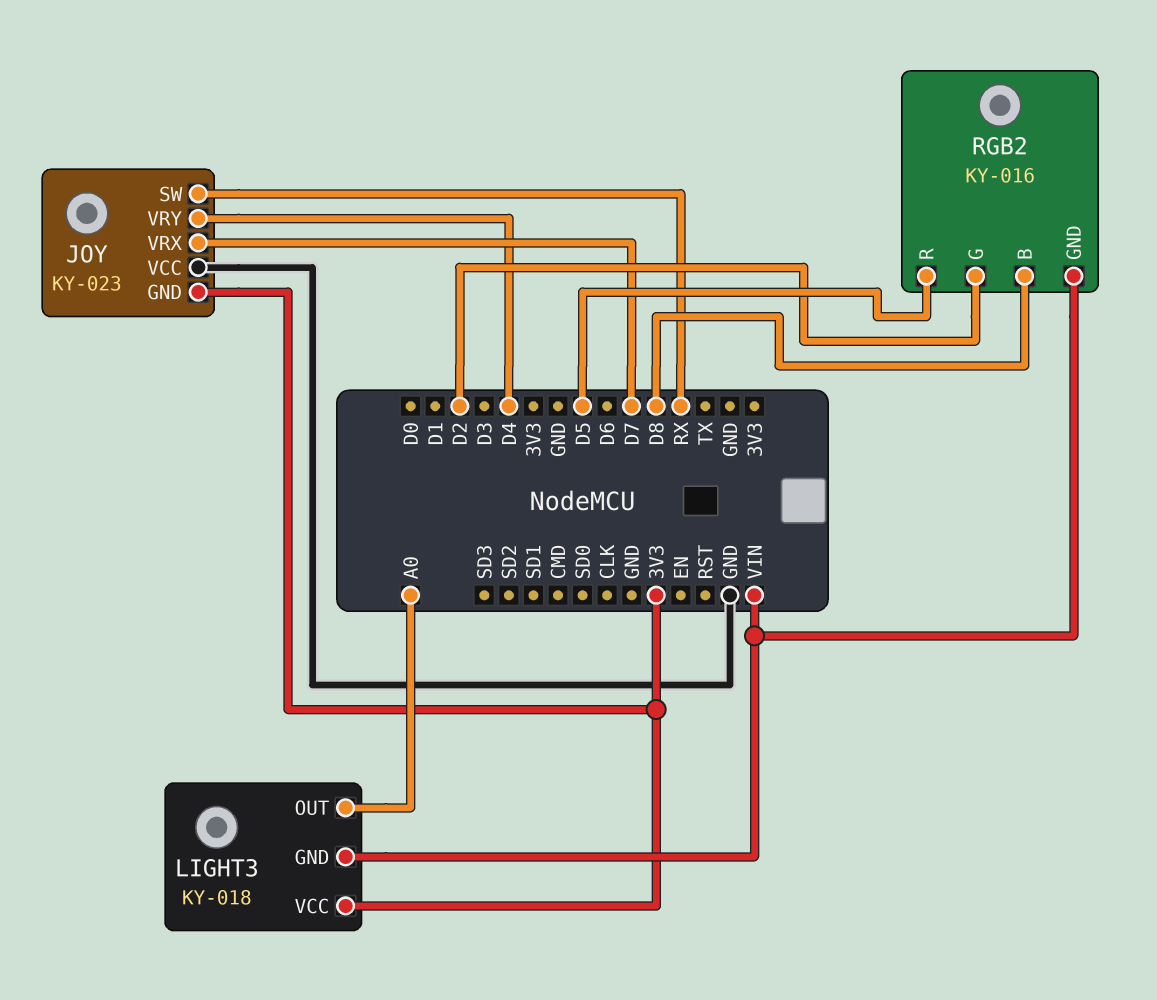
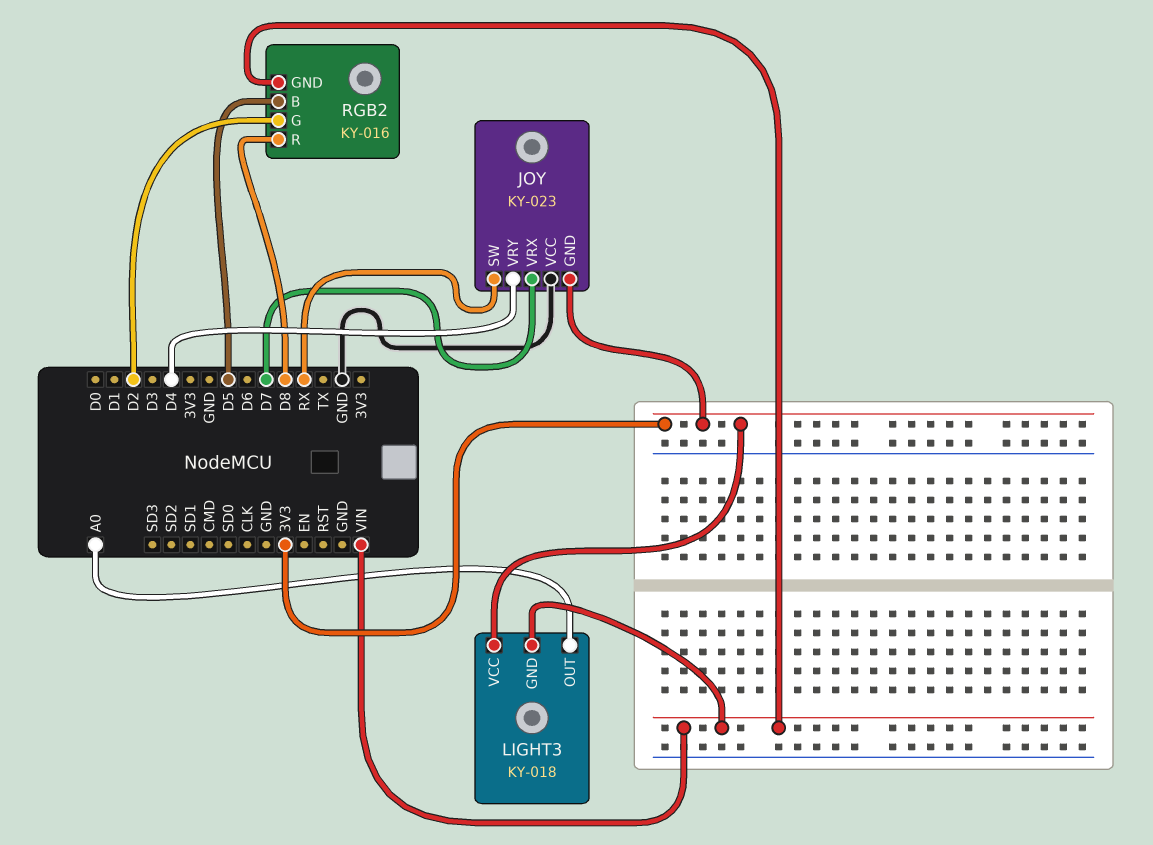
RGB2 pin B: D8 -> D5
RGB2 pin R: D5 -> D8

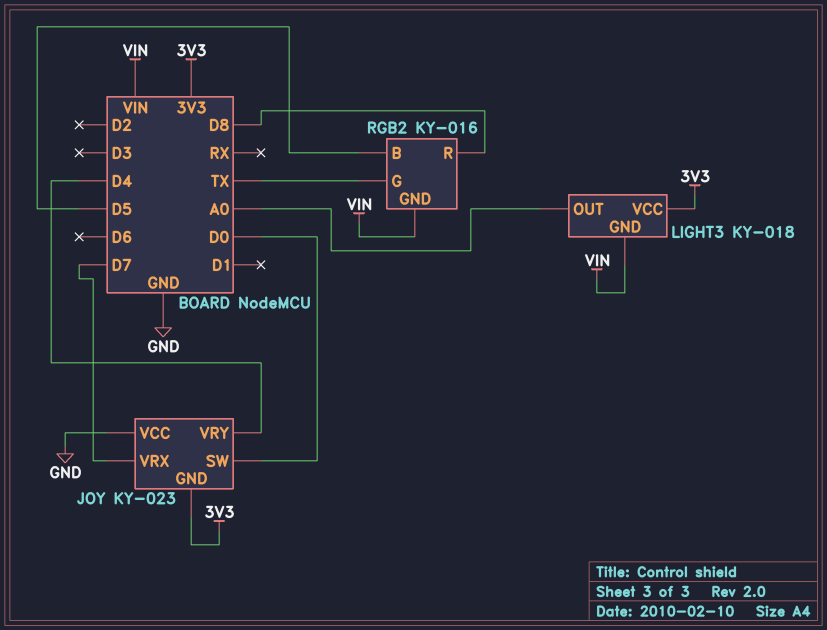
JOY pin SW: RX -> D0
RGB2 pin G: D2 -> TX

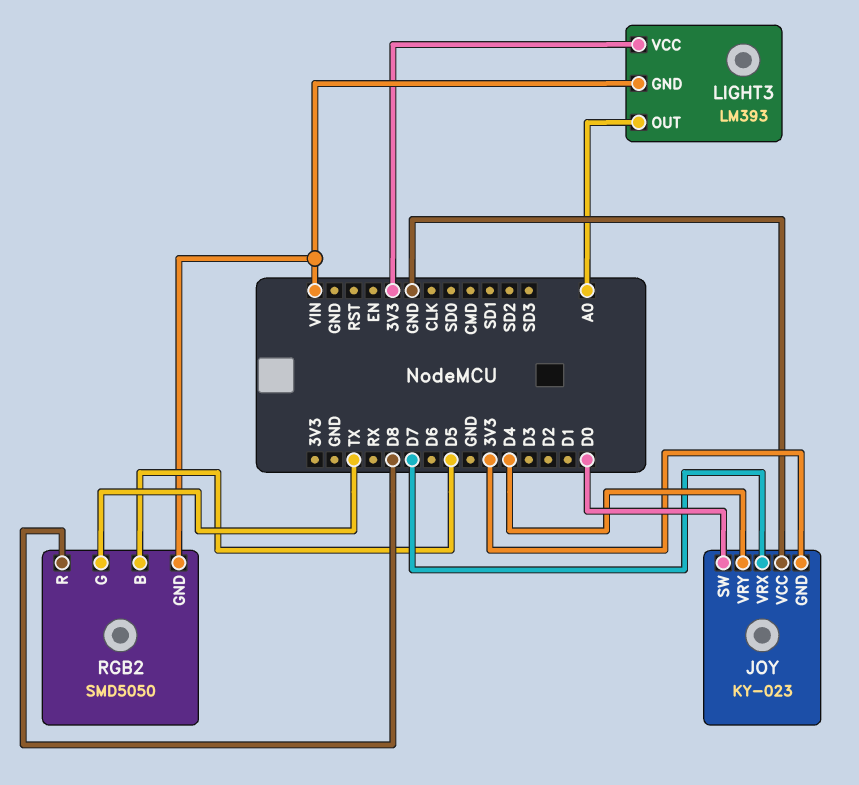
LIGHT3: KY-018 -> LM393
RGB2: KY-016 -> SMD5050

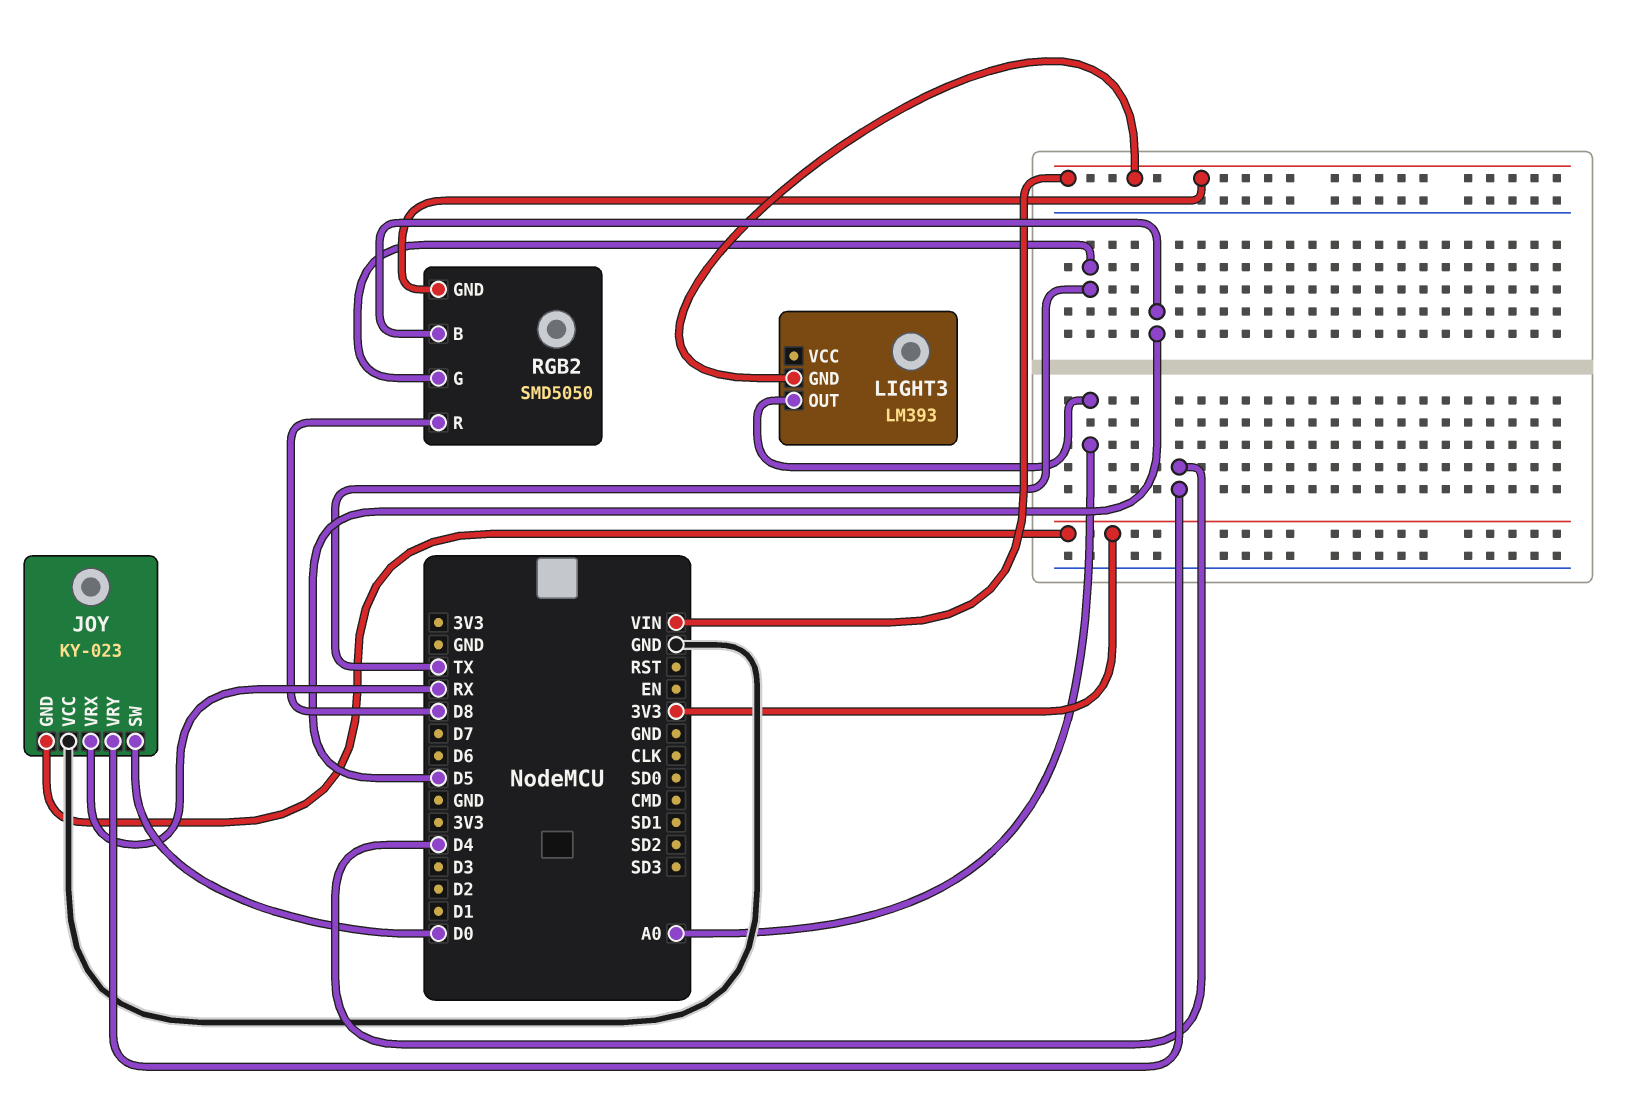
JOY pin VRX: D7 -> RX
LIGHT3 pin VCC: 3V3 -> none

